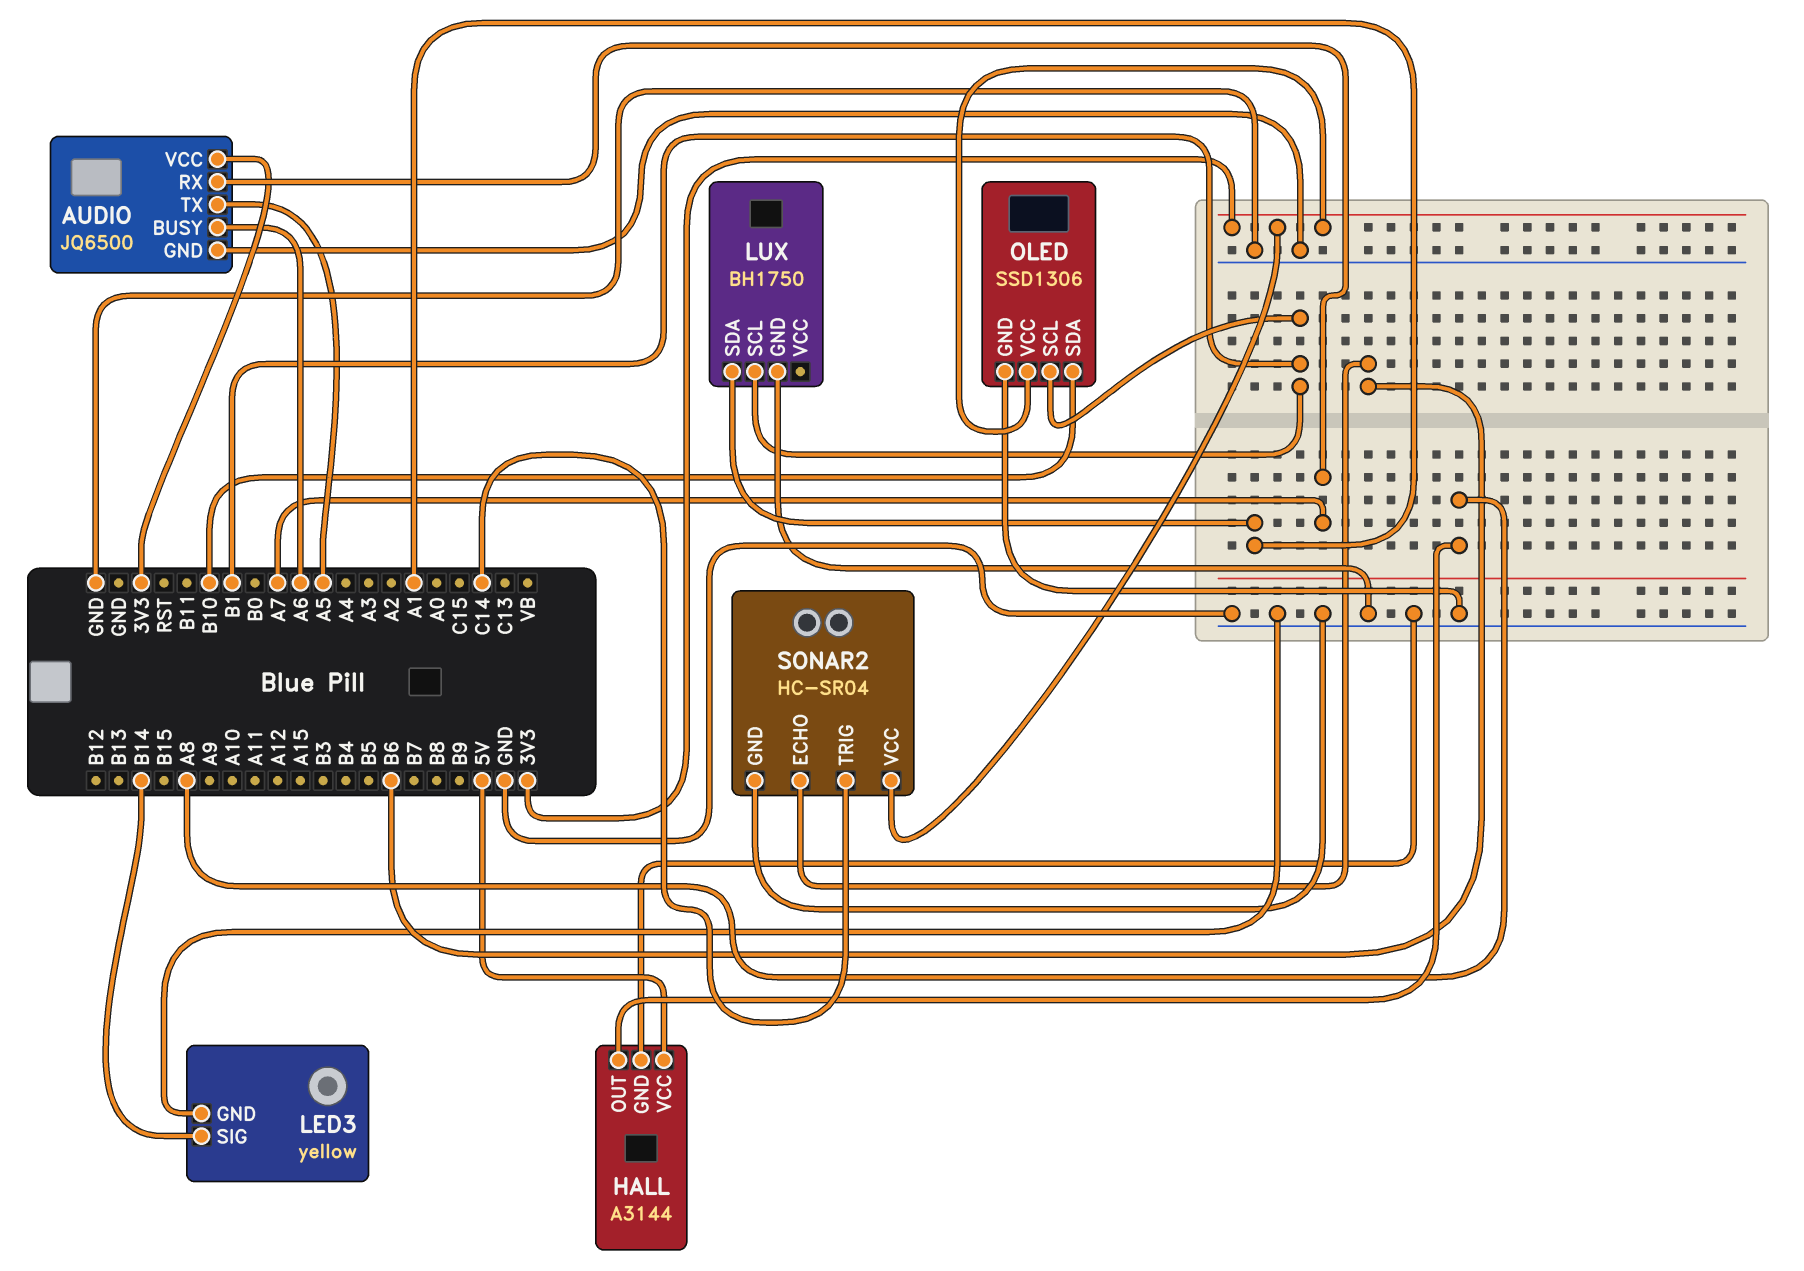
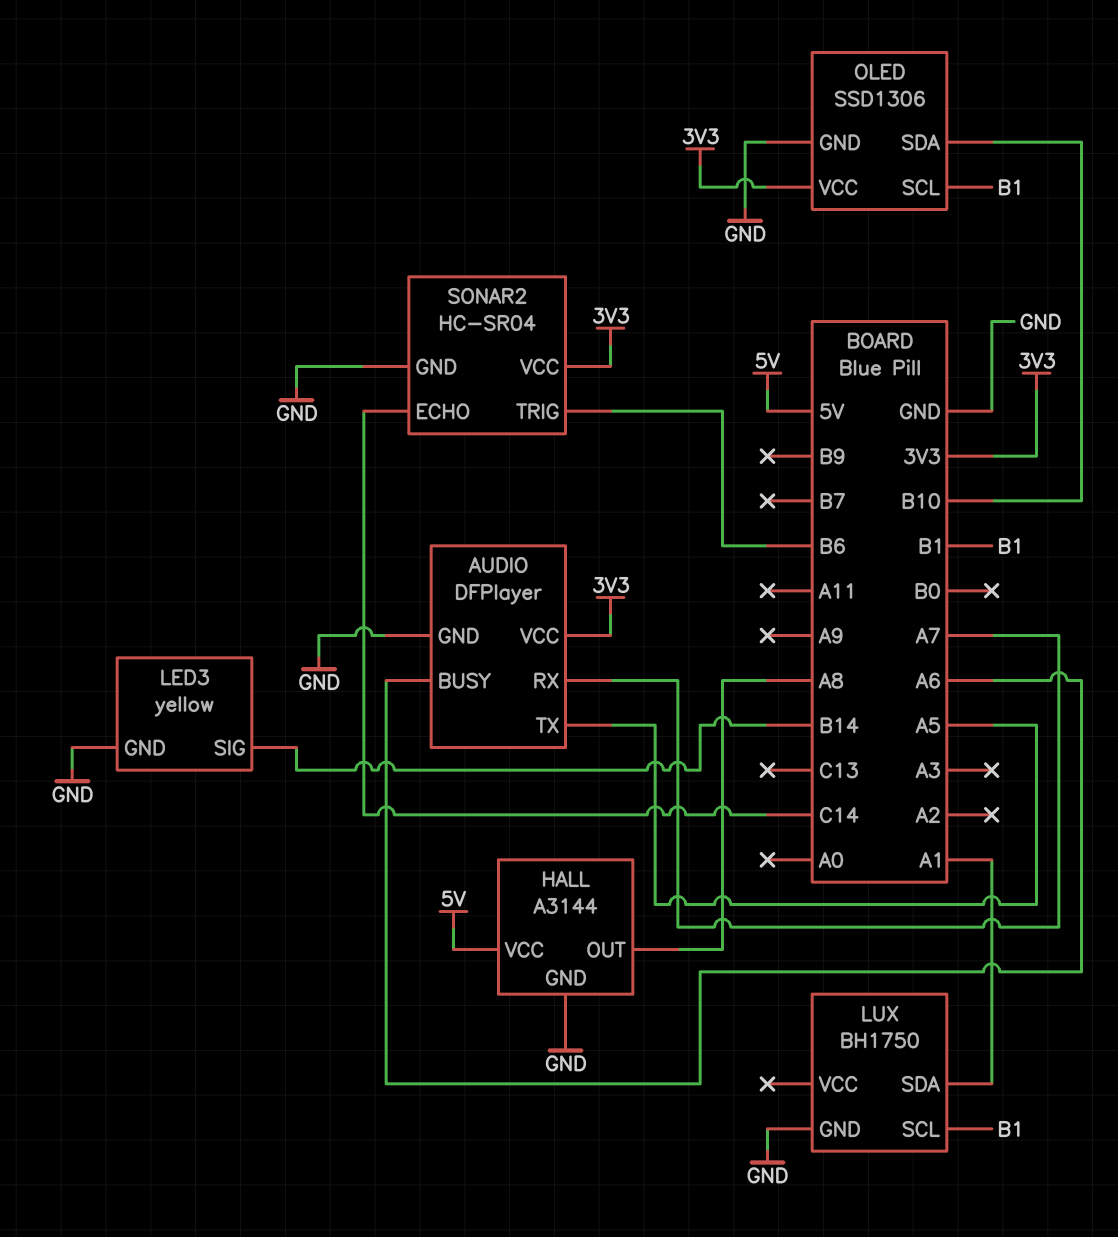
AUDIO: JQ6500 -> DFPlayer
SONAR2 pin ECHO: B6 -> C14
SONAR2 pin TRIG: C14 -> B6

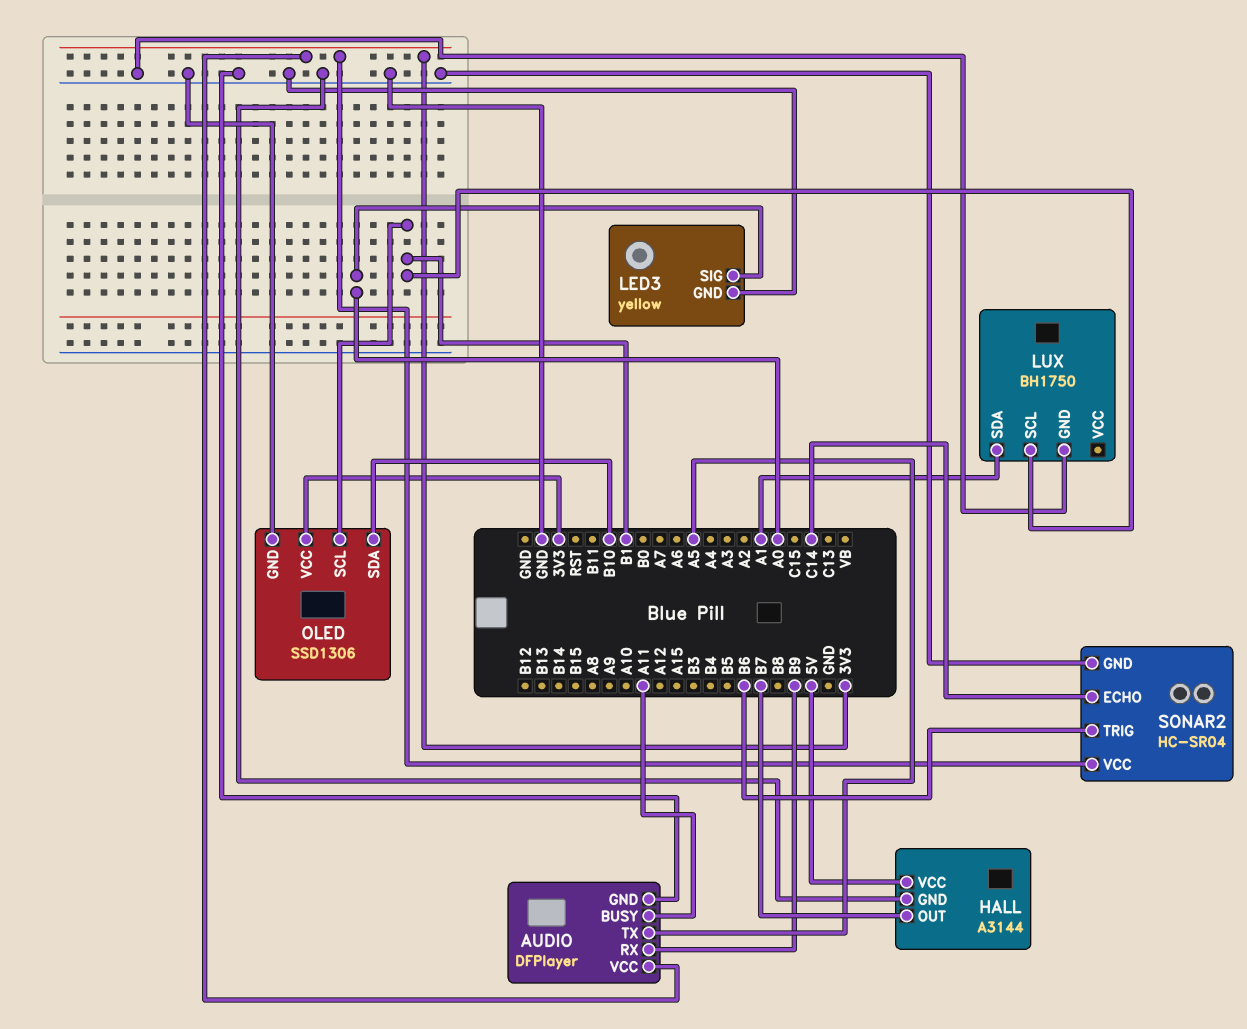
AUDIO pin BUSY: A6 -> A11
AUDIO pin RX: A7 -> B9
HALL pin OUT: A8 -> B7
LED3 pin SIG: B14 -> A0

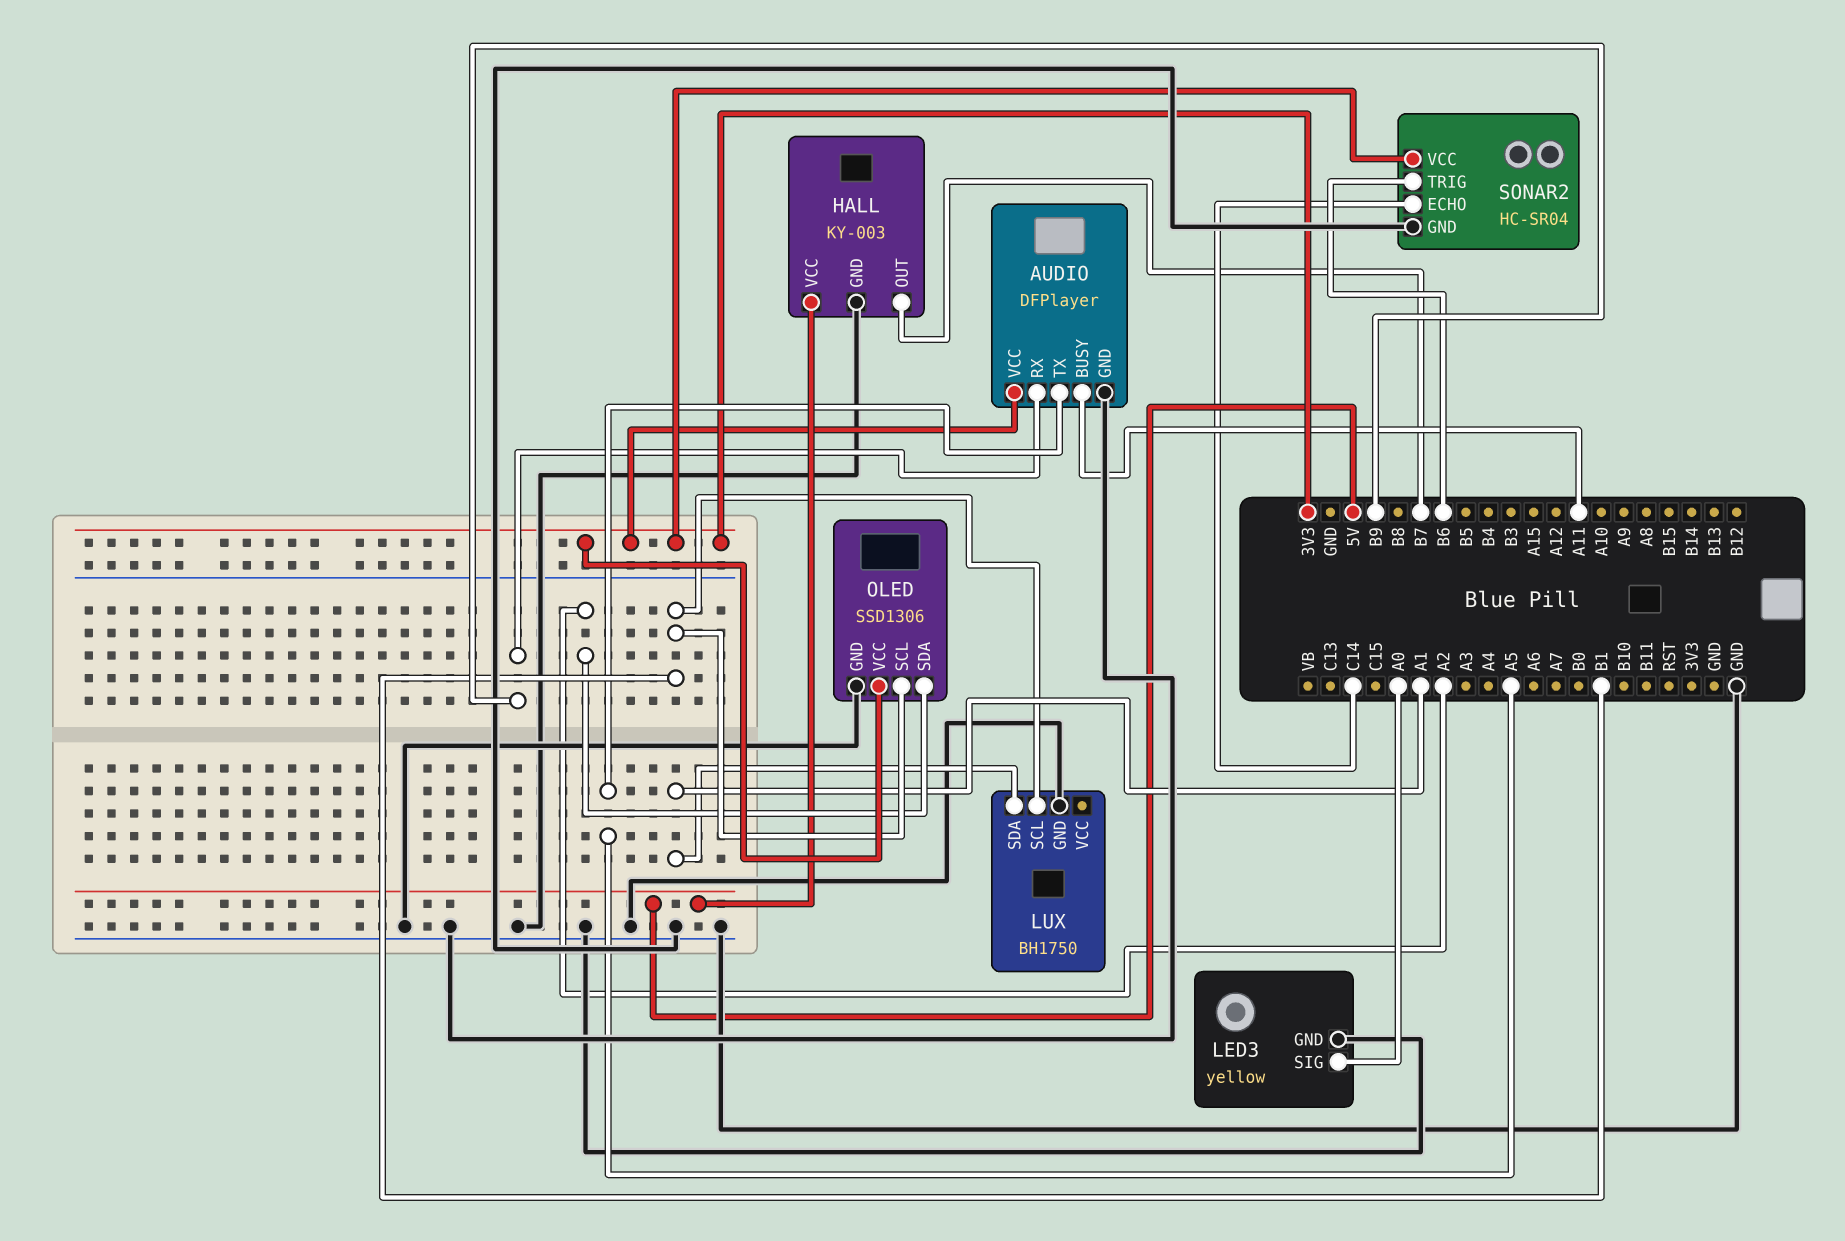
HALL: A3144 -> KY-003
OLED pin SDA: B10 -> A2

